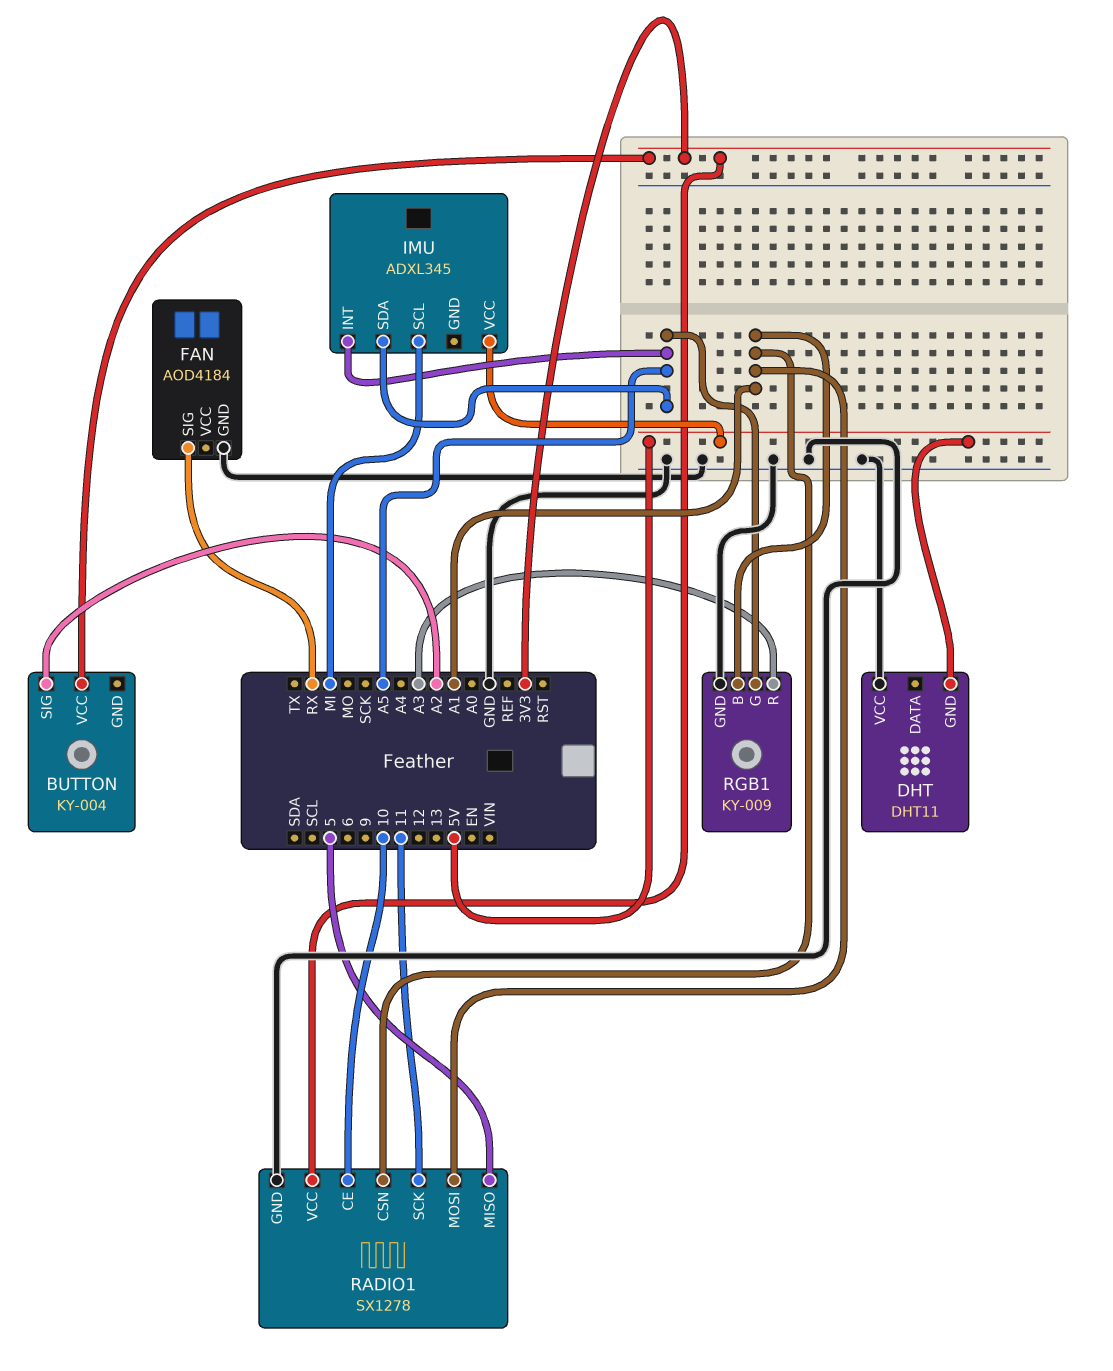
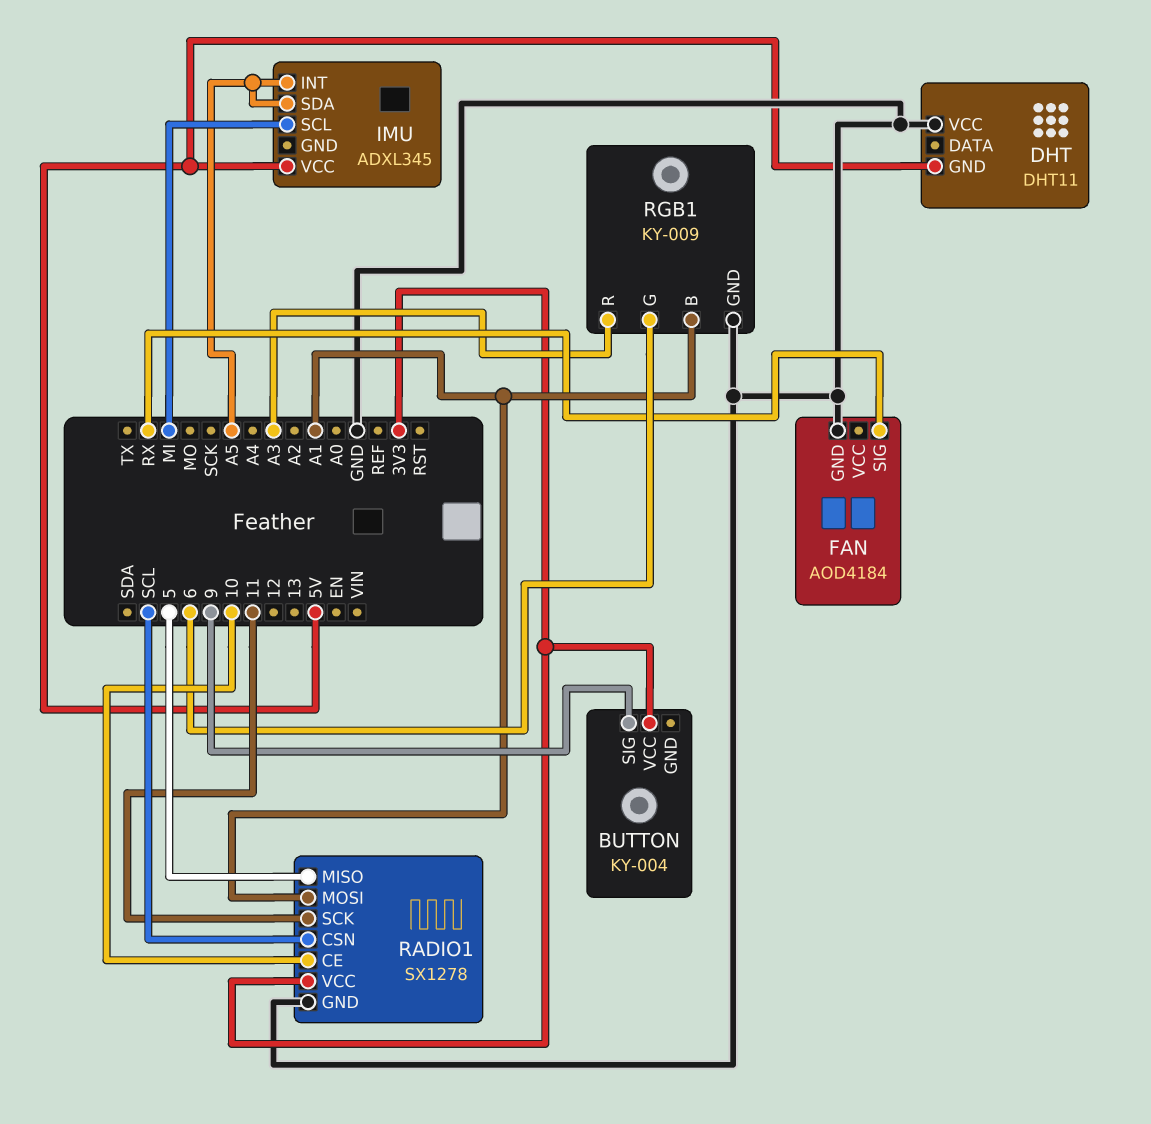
BUTTON pin SIG: A2 -> 9
RADIO1 pin CSN: A1 -> SCL
RGB1 pin G: A5 -> 6

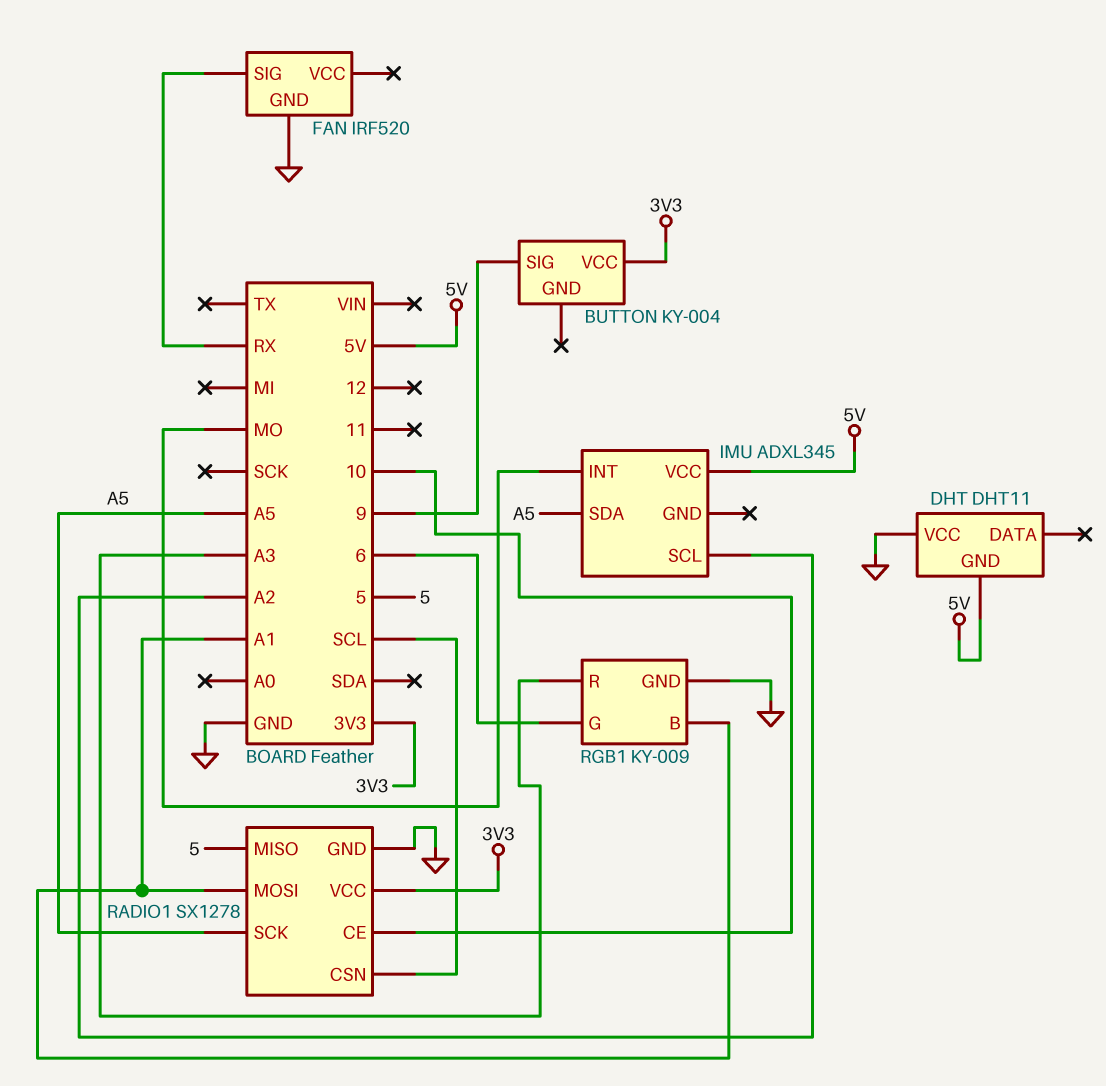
FAN: AOD4184 -> IRF520
IMU pin INT: A5 -> MO
IMU pin SCL: MI -> A2
RADIO1 pin SCK: 11 -> A5

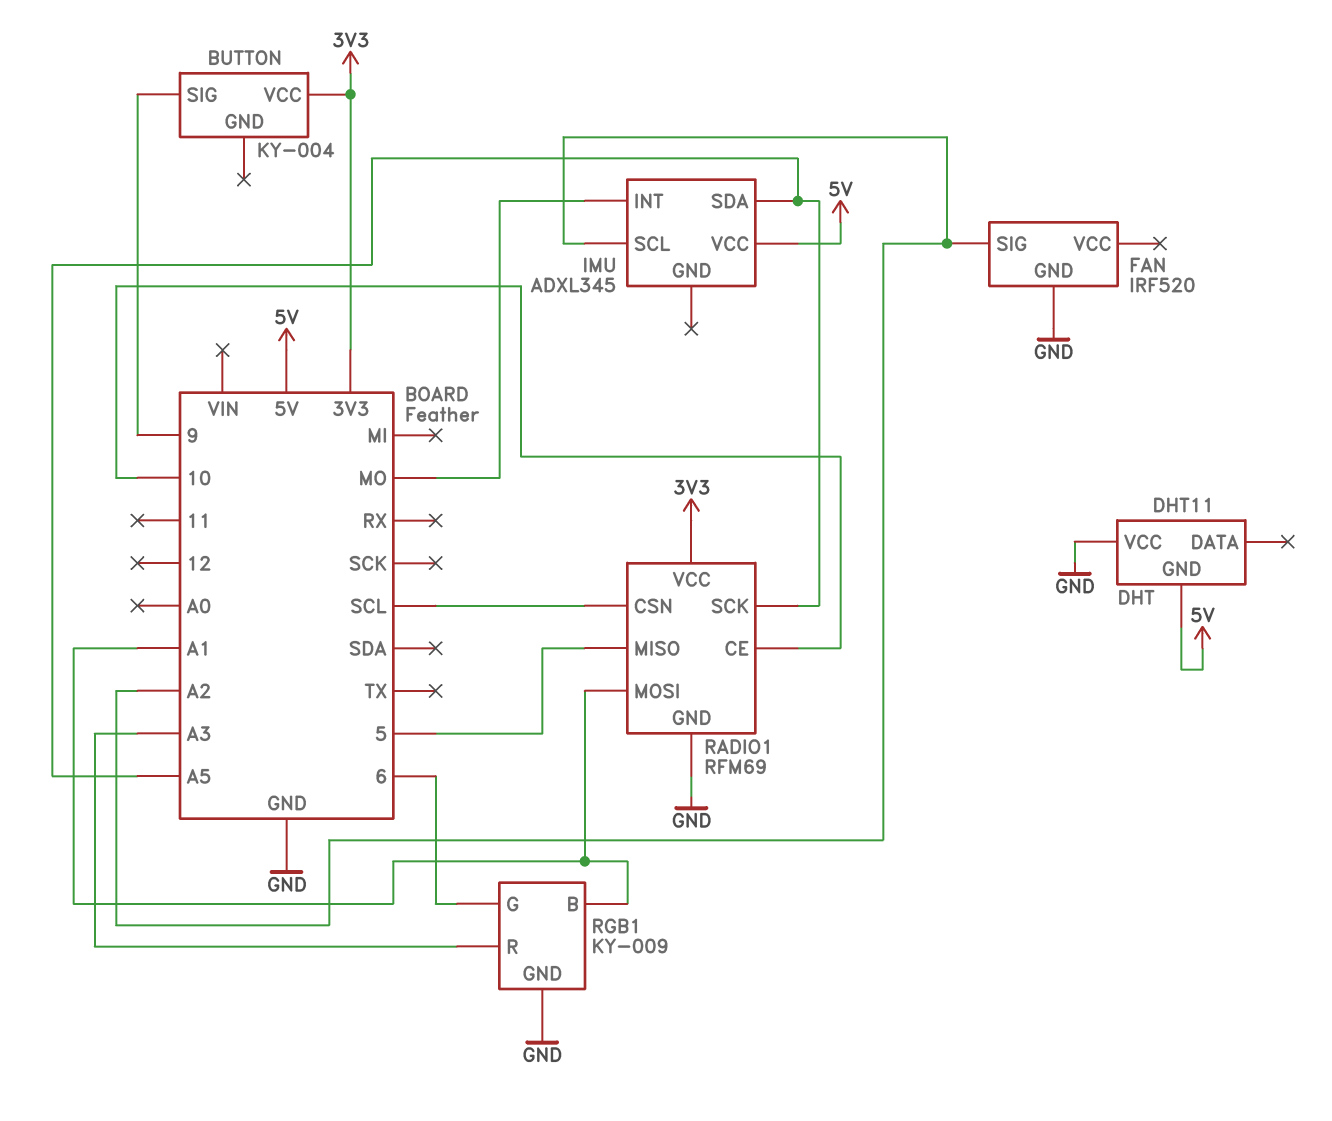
FAN pin SIG: RX -> A2
RADIO1: SX1278 -> RFM69

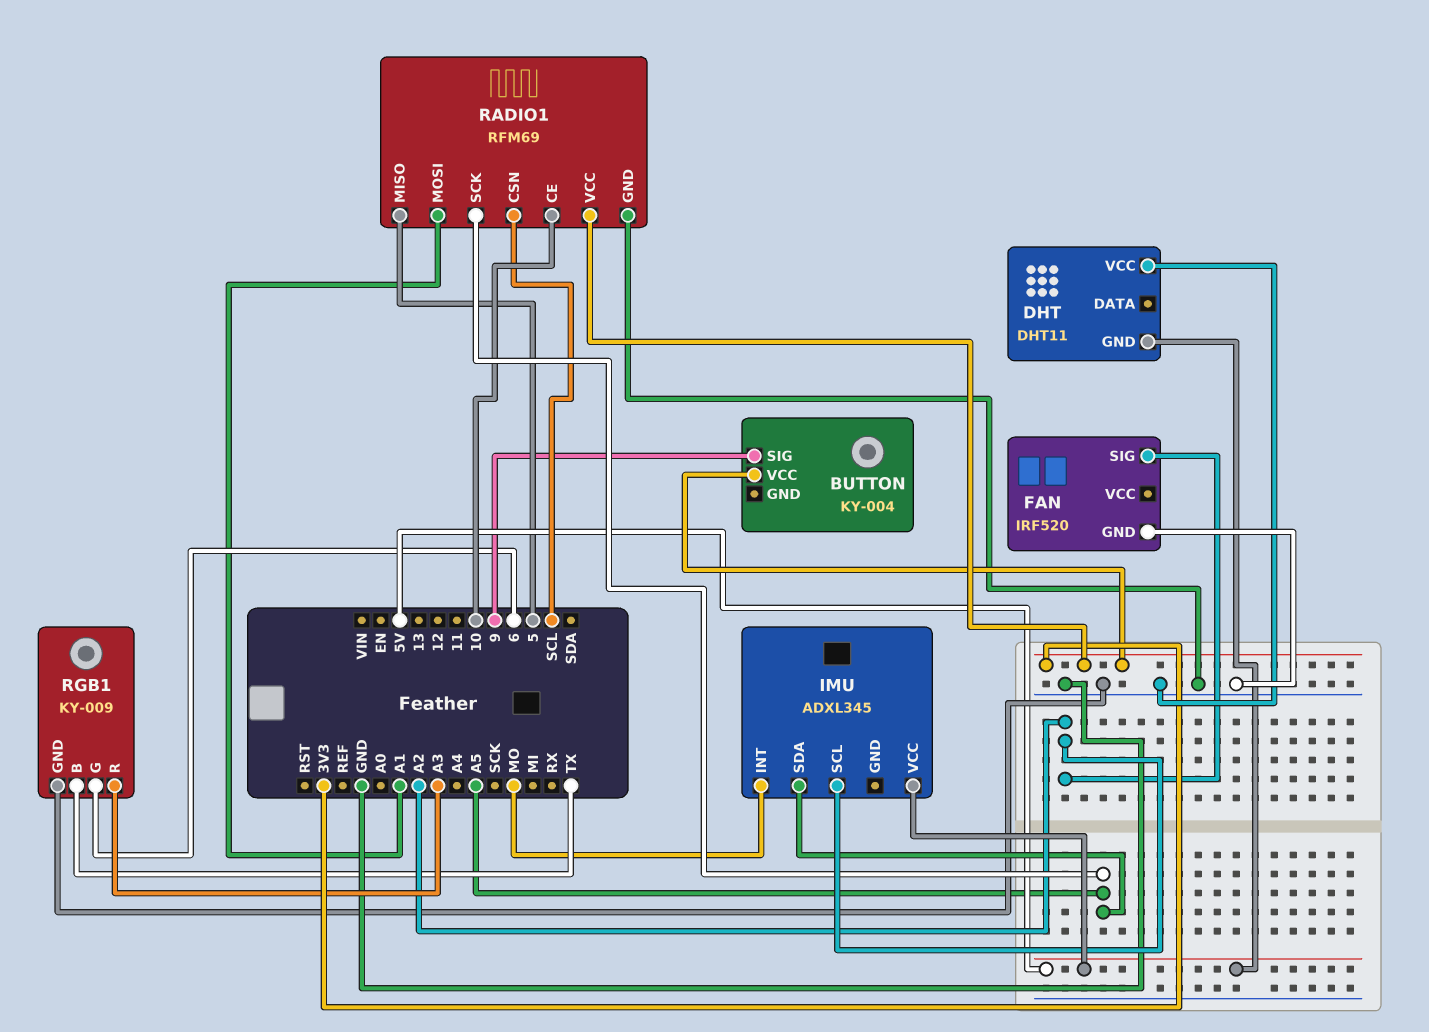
RGB1 pin B: A1 -> TX

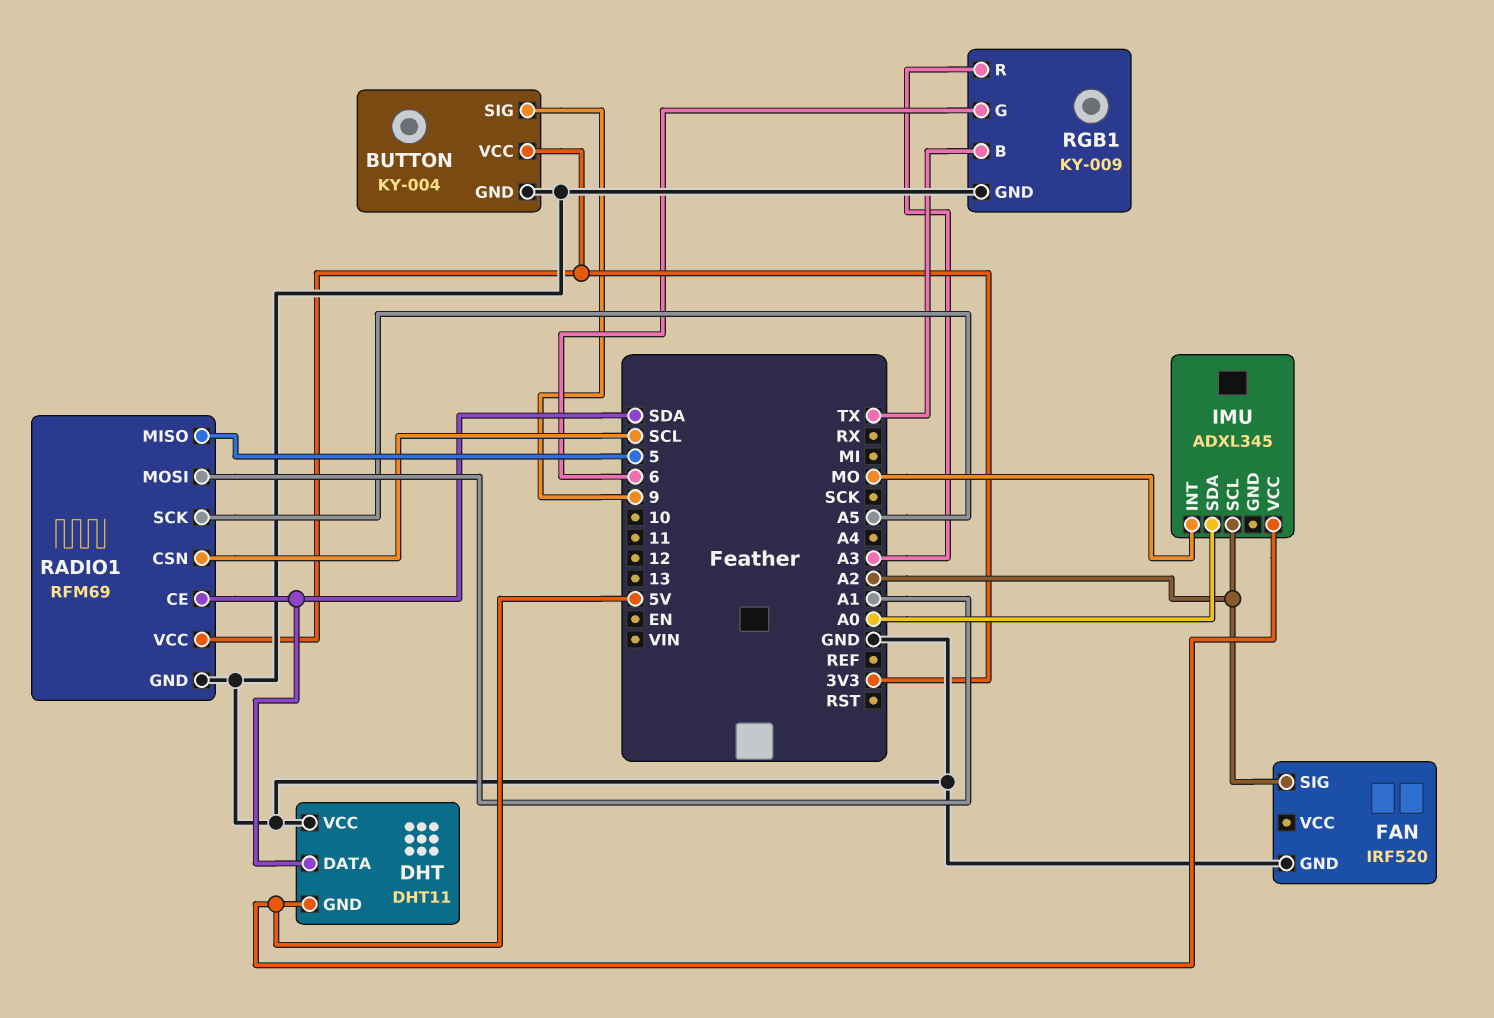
BUTTON pin GND: none -> GND
DHT pin DATA: none -> SDA
IMU pin SDA: A5 -> A0
RADIO1 pin CE: 10 -> SDA

